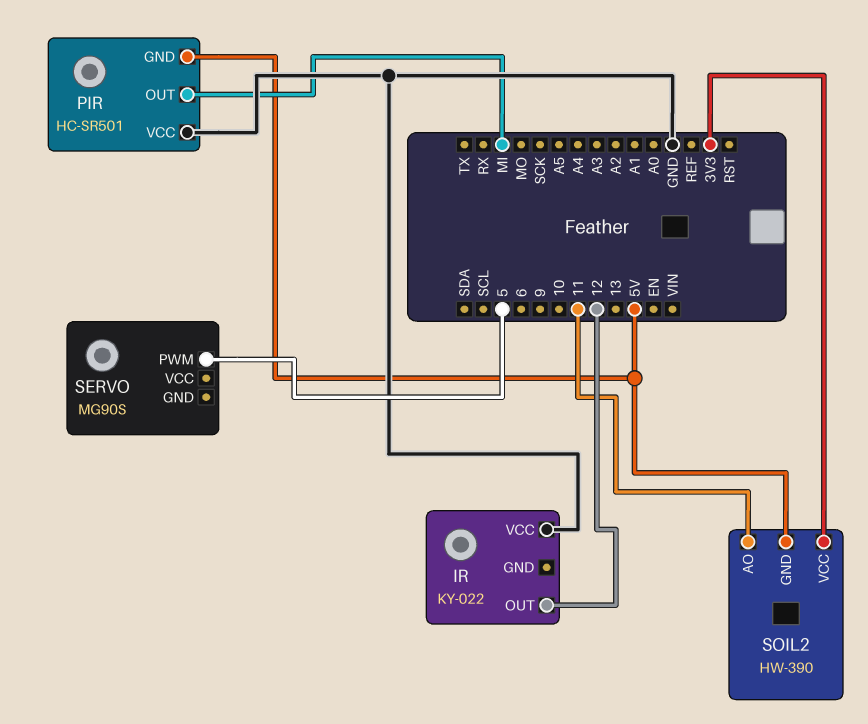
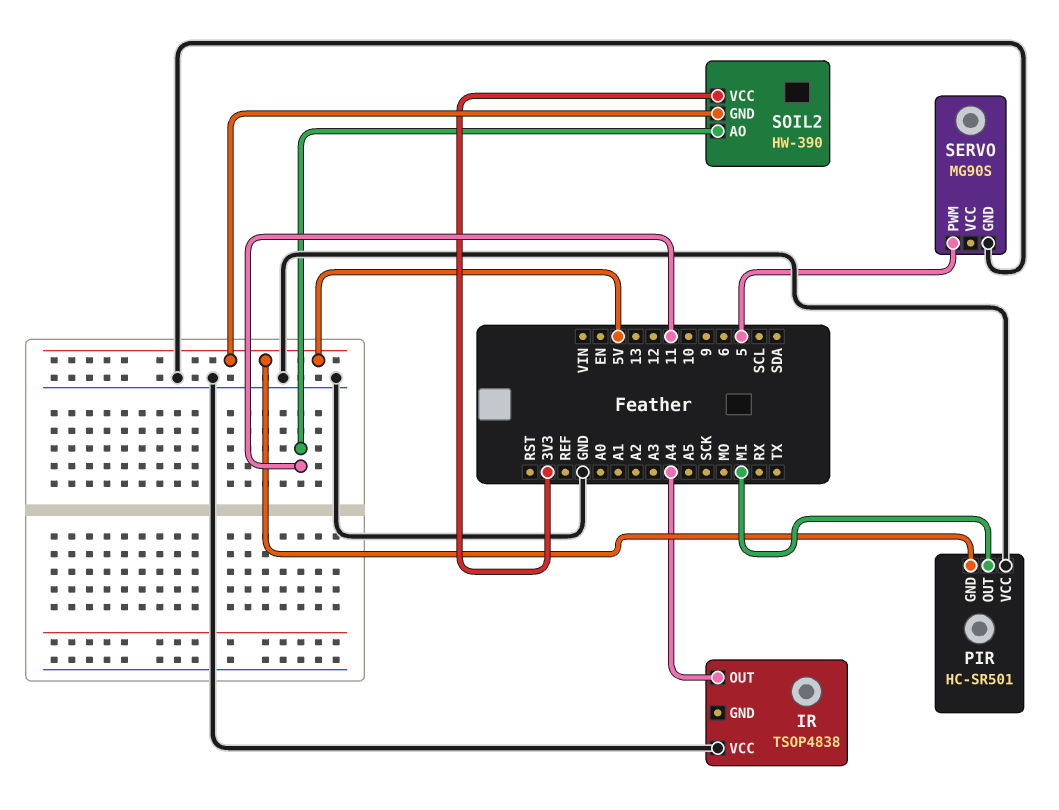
IR: KY-022 -> TSOP4838
IR pin OUT: 12 -> A4
SERVO pin GND: none -> GND

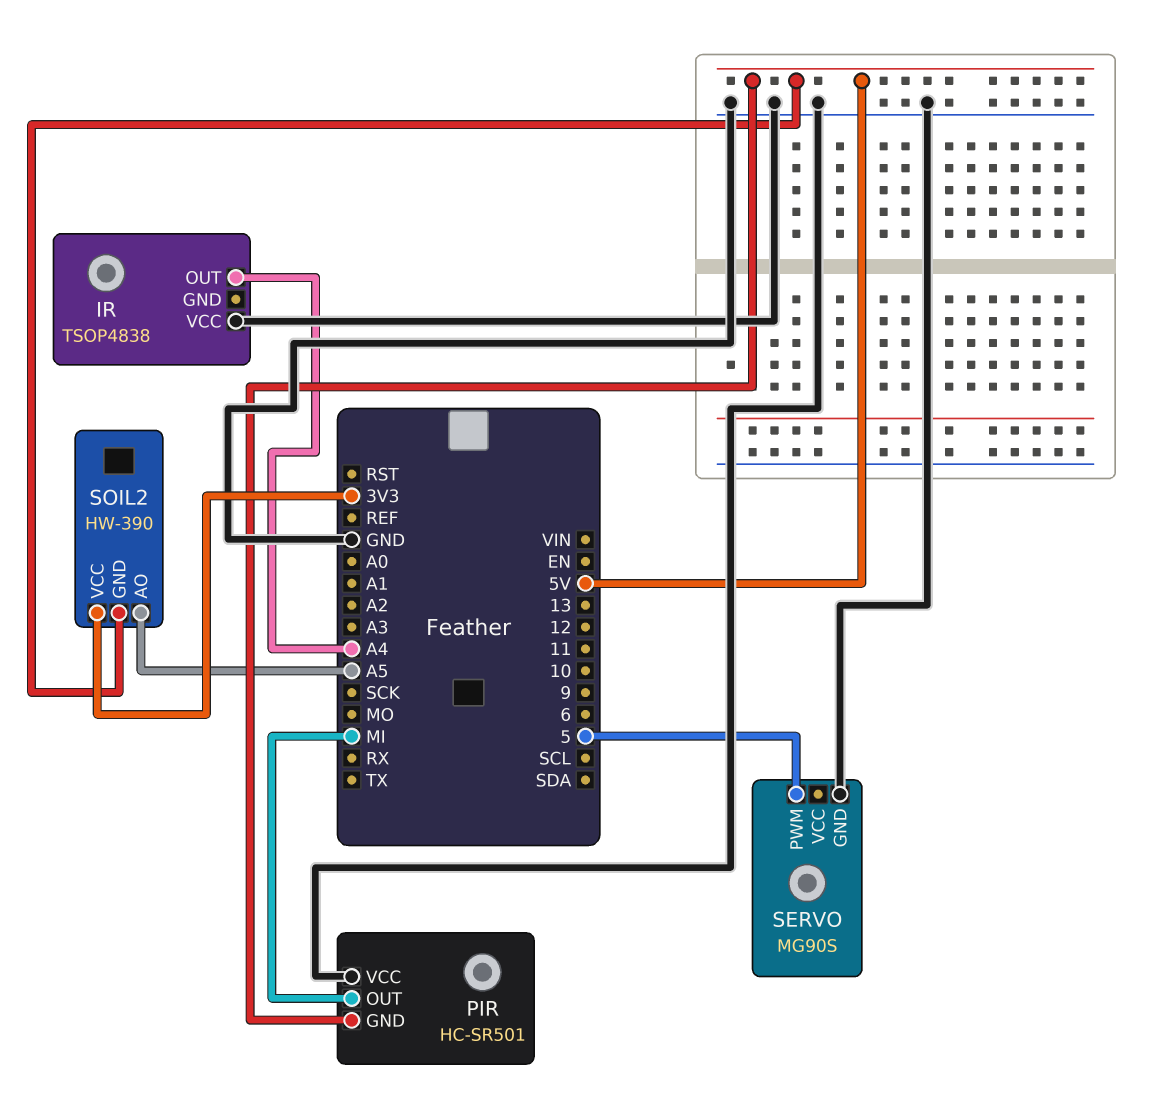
SOIL2 pin AO: 11 -> A5

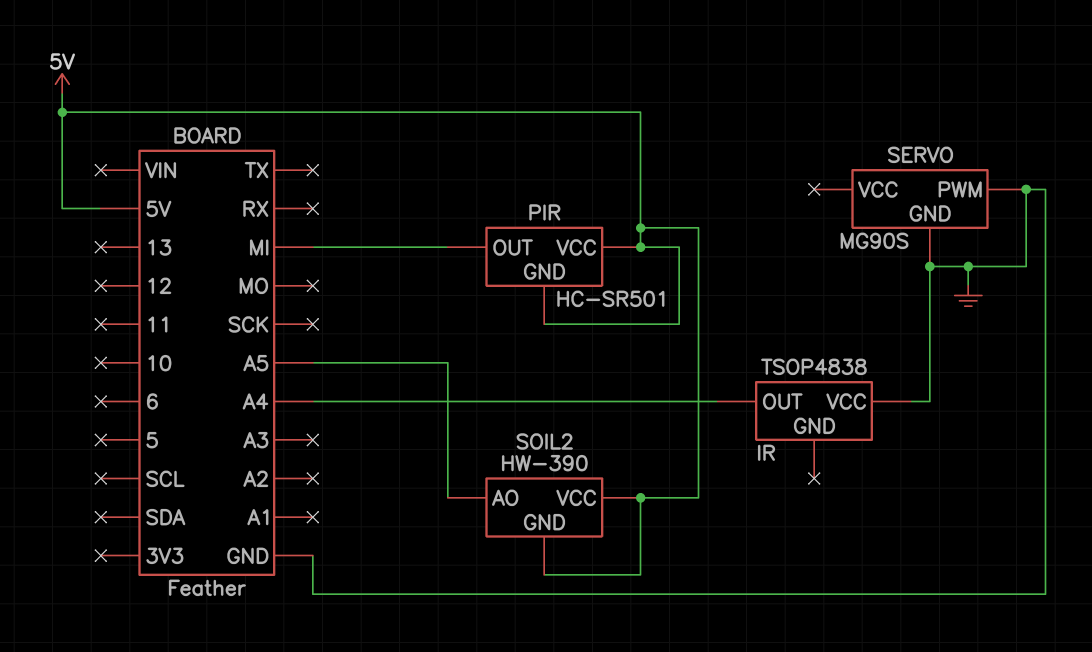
PIR pin VCC: GND -> 5V
SERVO pin PWM: 5 -> GND
SOIL2 pin VCC: 3V3 -> 5V

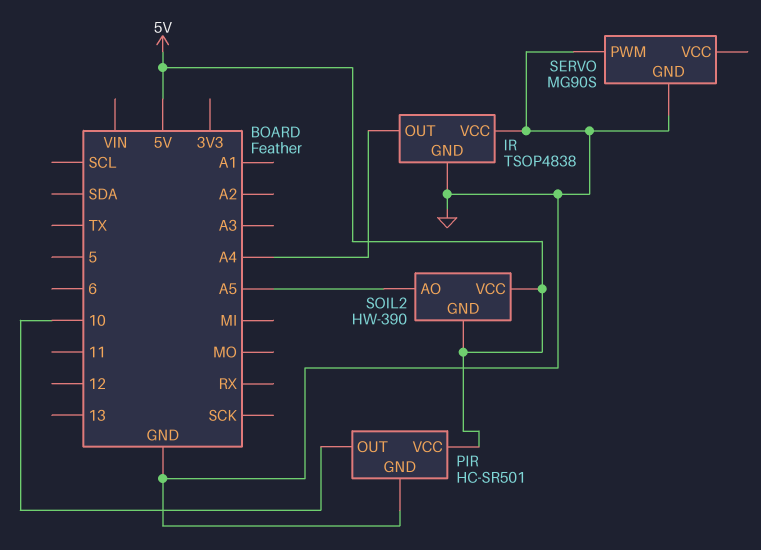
IR pin GND: none -> GND
PIR pin GND: 5V -> GND
PIR pin OUT: MI -> 10

